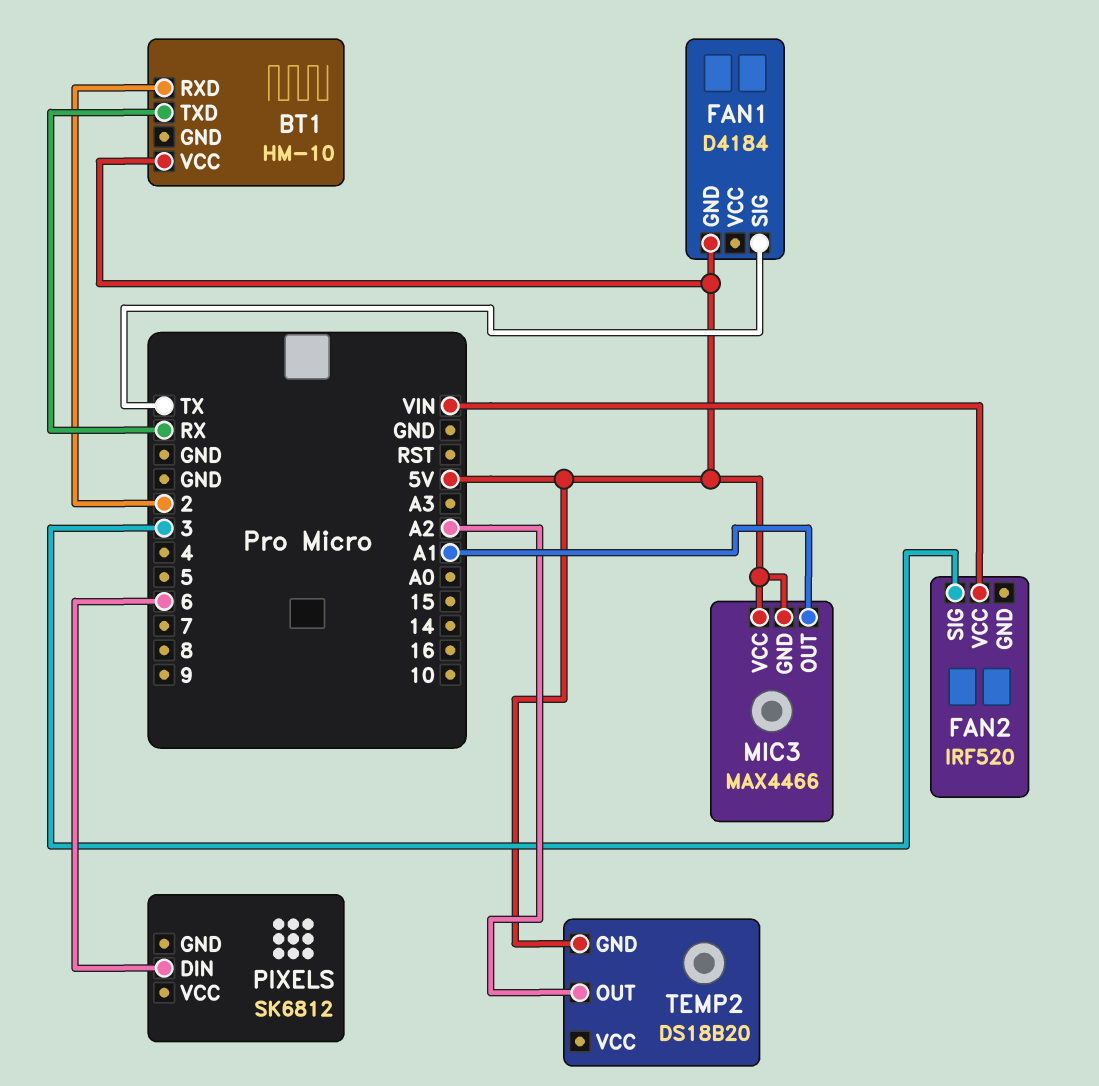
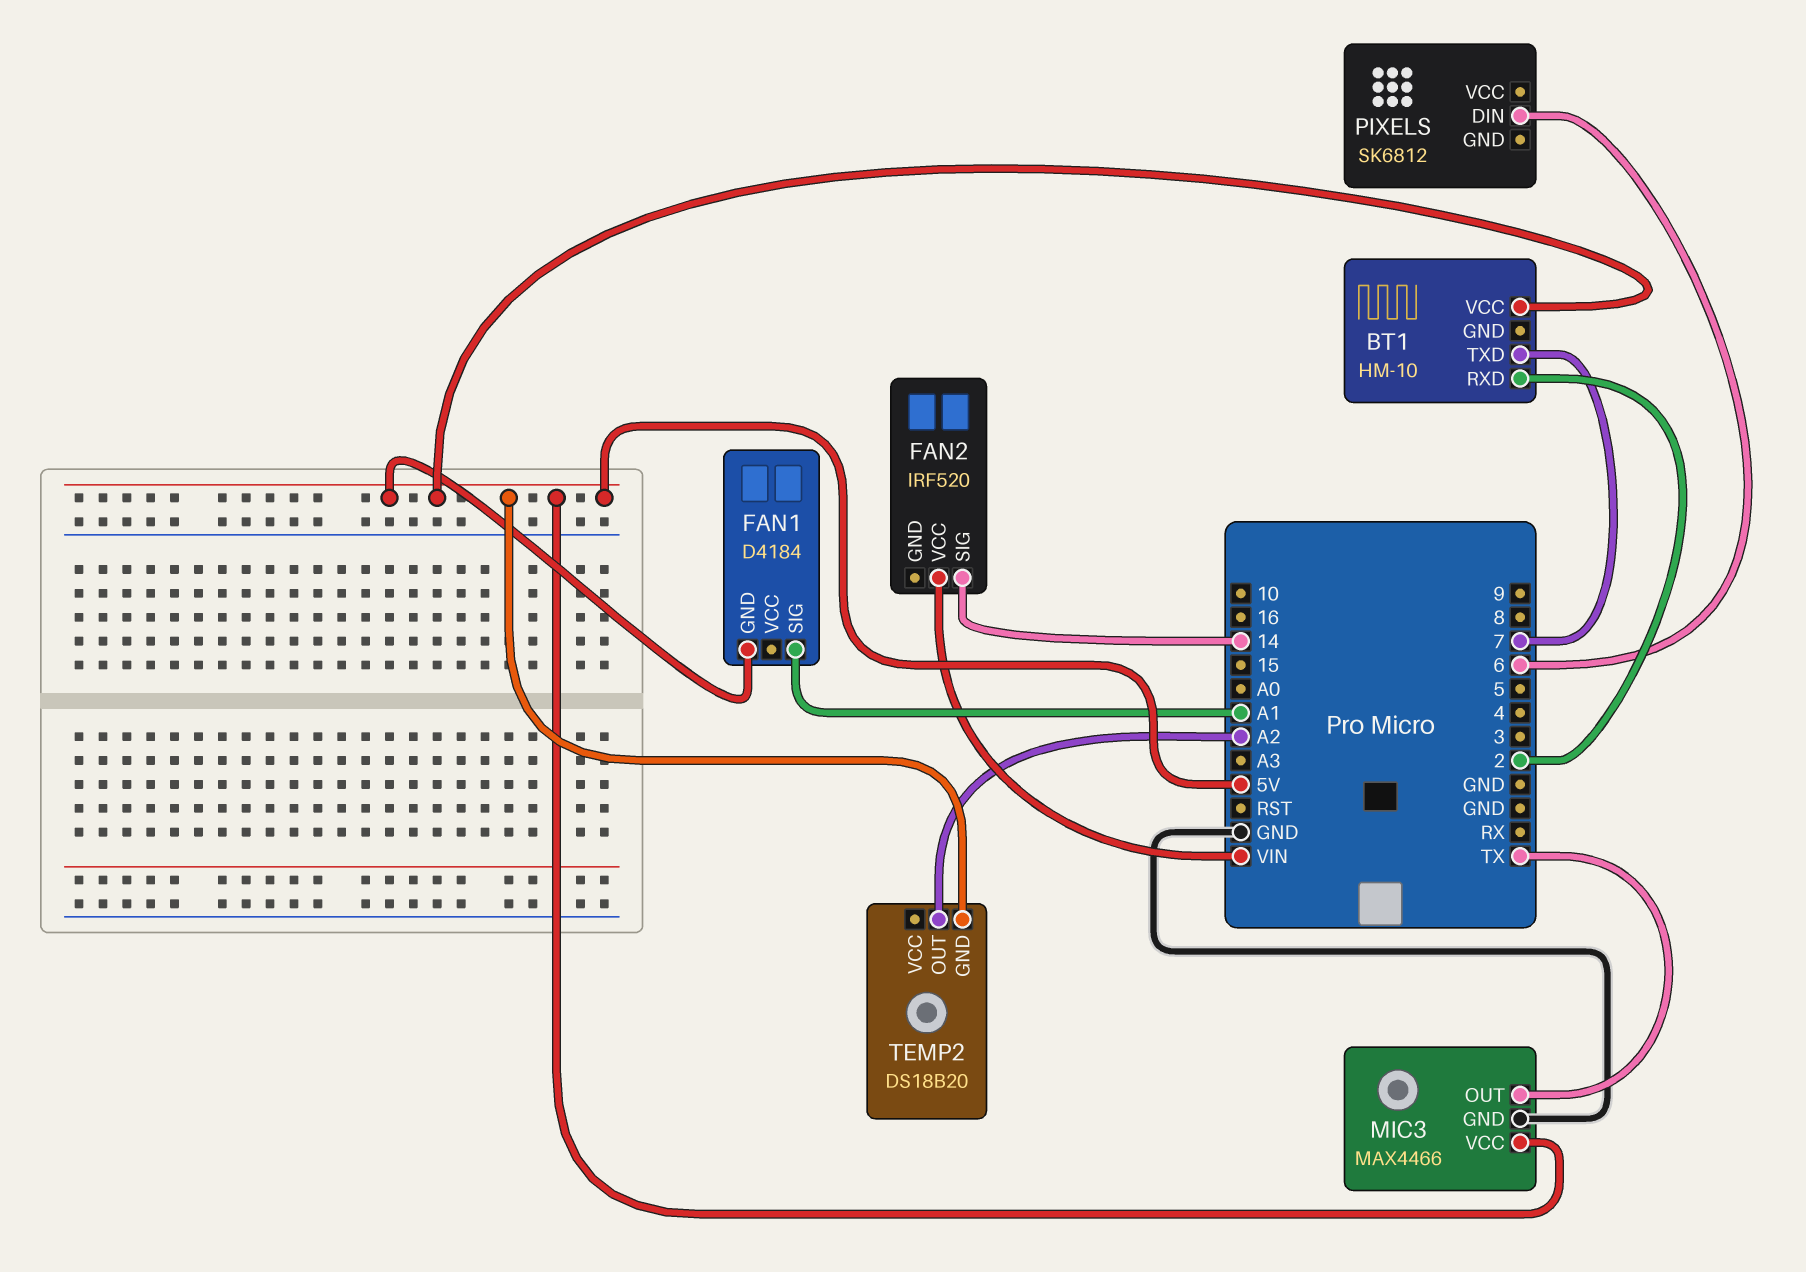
BT1 pin TXD: RX -> 7
FAN1 pin SIG: TX -> A1
FAN2 pin SIG: 3 -> 14
MIC3 pin GND: 5V -> GND
MIC3 pin OUT: A1 -> TX

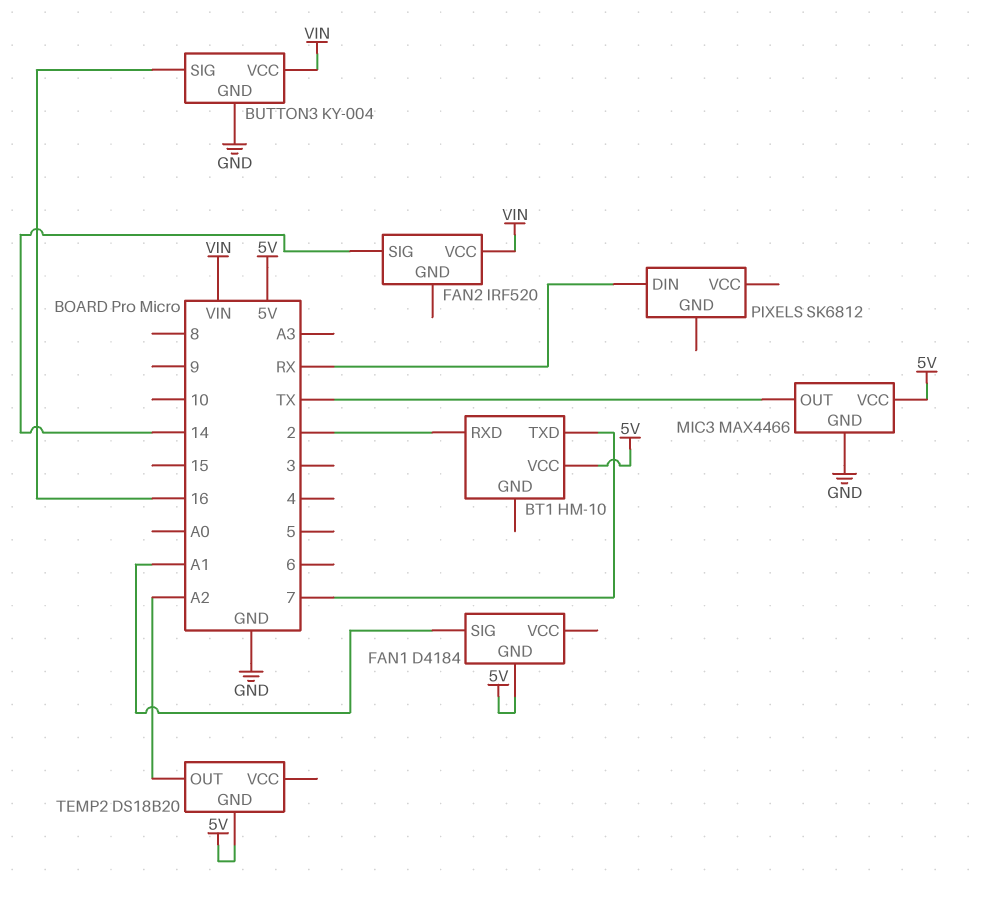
BUTTON3: none -> KY-004
BUTTON3 pin GND: none -> GND
BUTTON3 pin SIG: none -> 16
BUTTON3 pin VCC: none -> VIN
PIXELS pin DIN: 6 -> RX

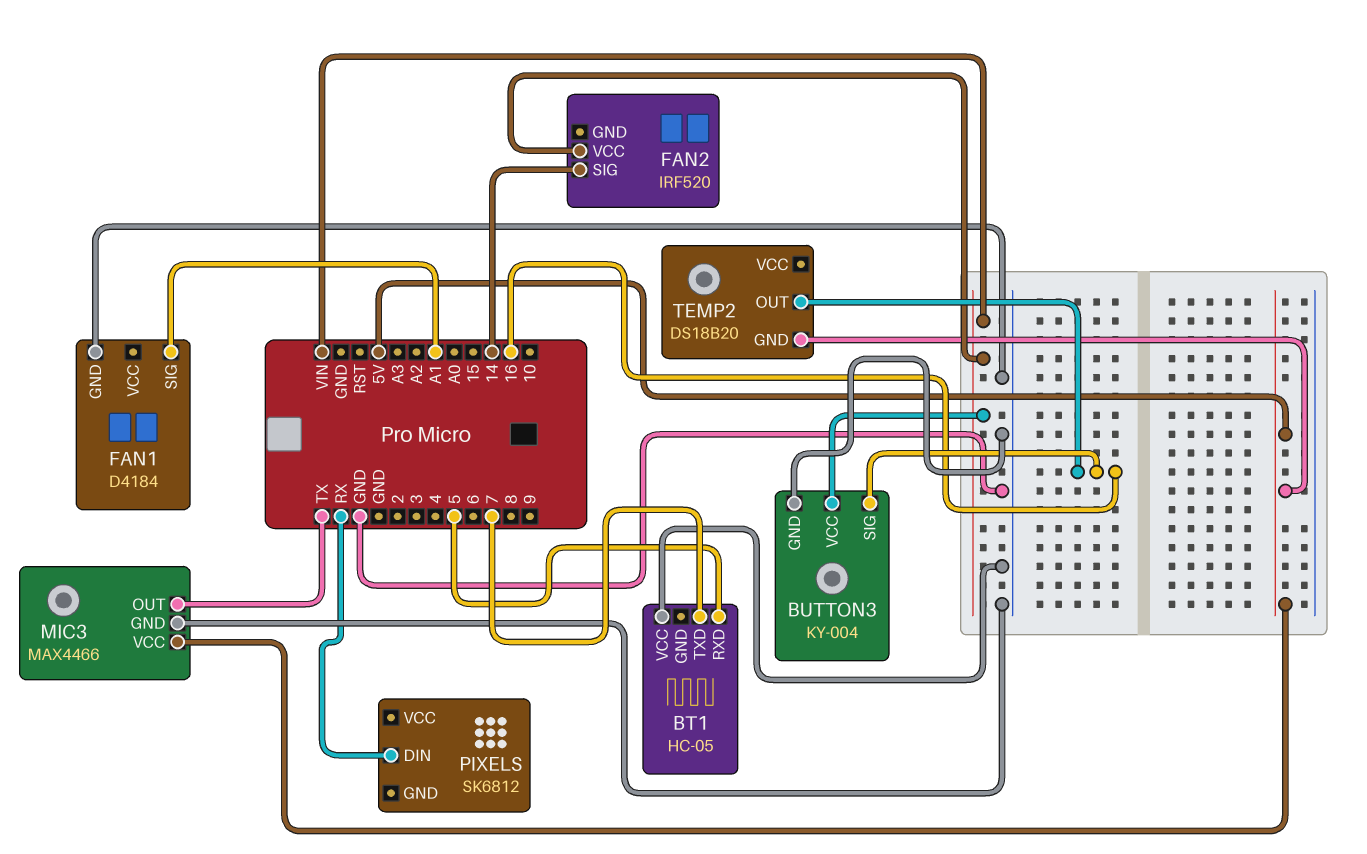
BT1: HM-10 -> HC-05
BT1 pin RXD: 2 -> 5
BT1 pin VCC: 5V -> GND
FAN1 pin GND: 5V -> GND
TEMP2 pin OUT: A2 -> 16

